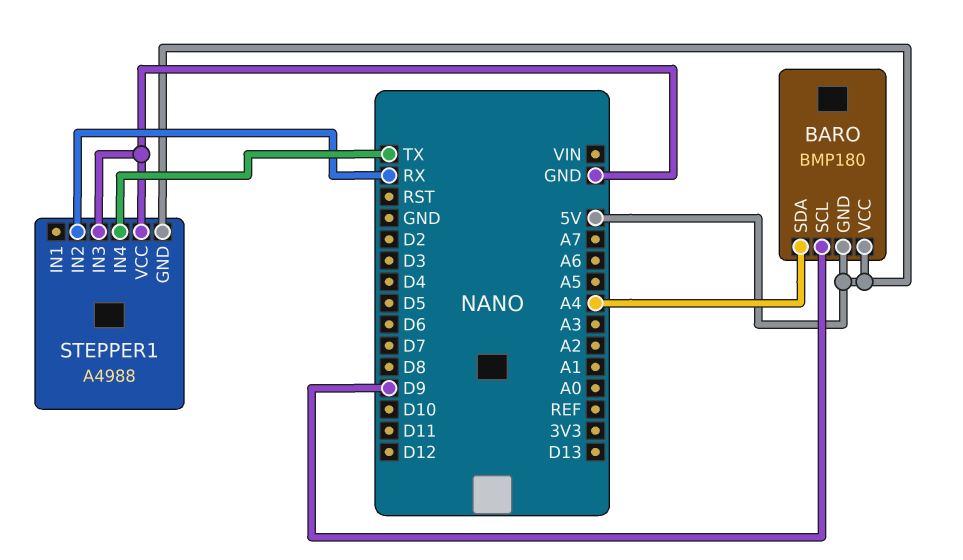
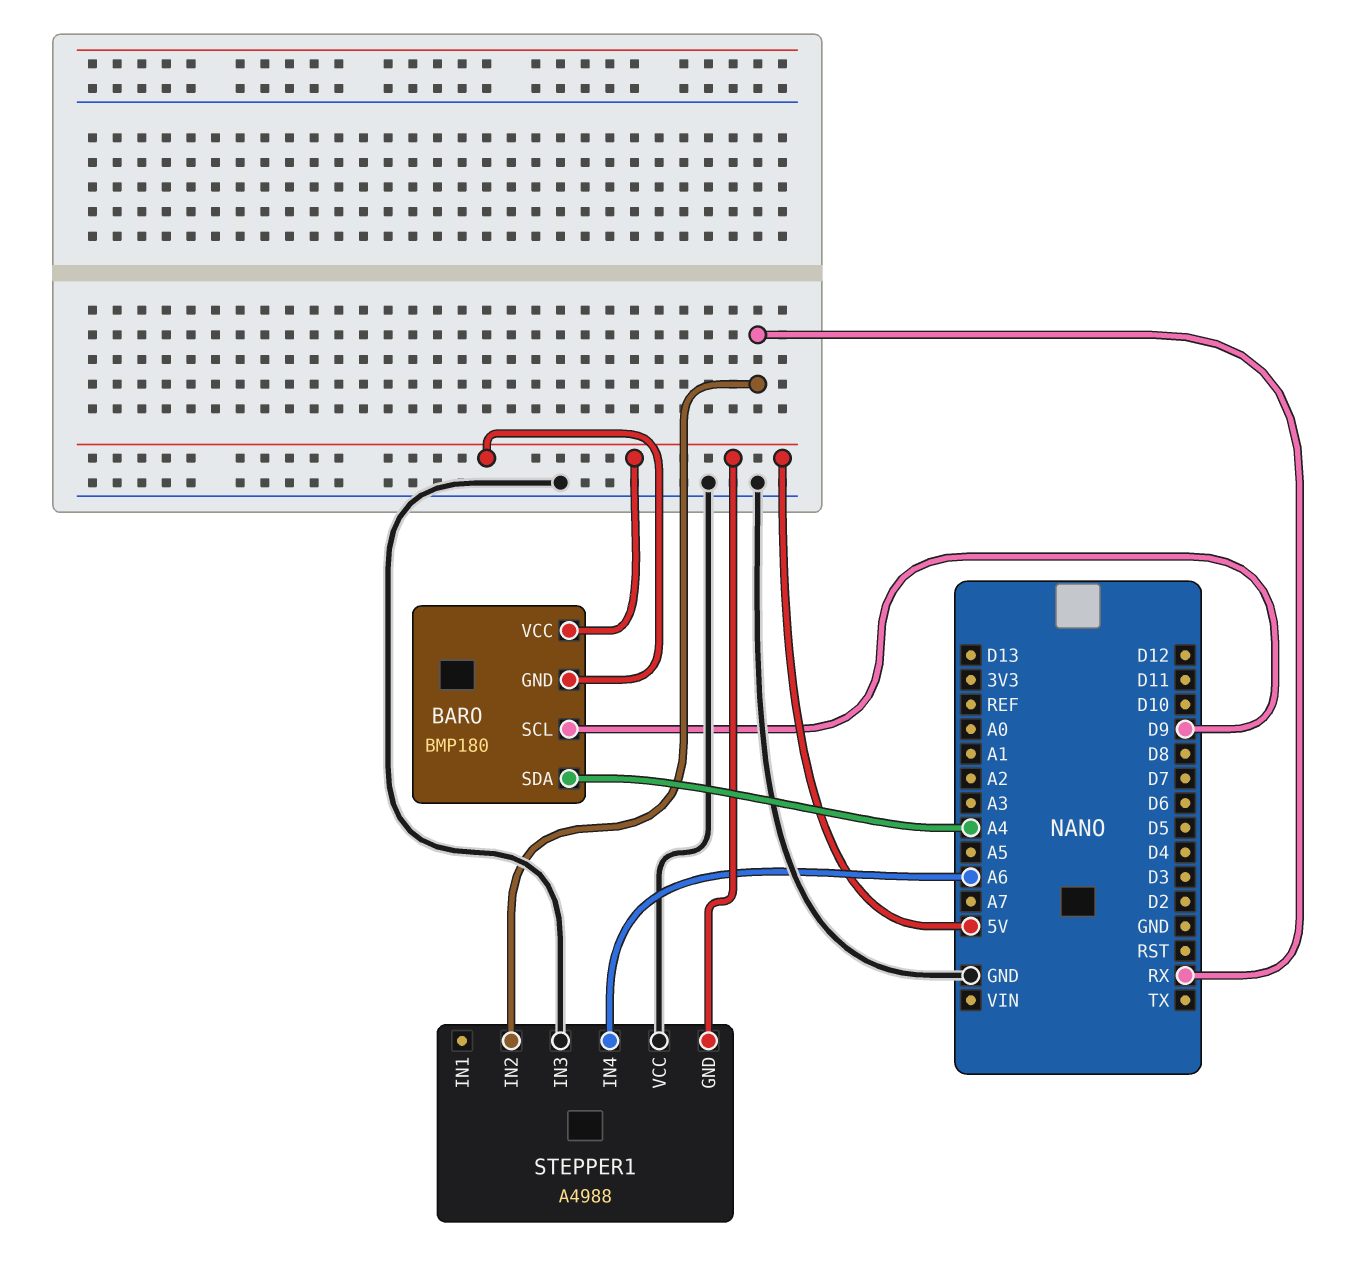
STEPPER1 pin IN4: TX -> A6

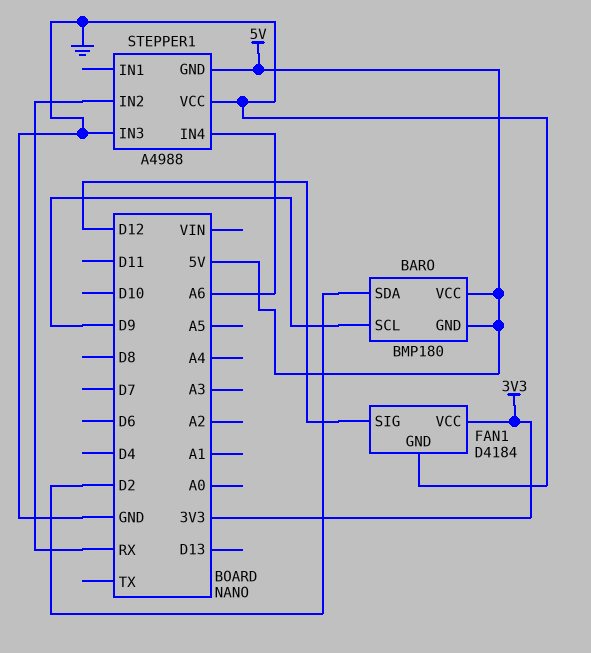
BARO pin SDA: A4 -> D2
FAN1: none -> D4184
FAN1 pin GND: none -> GND
FAN1 pin SIG: none -> D12
FAN1 pin VCC: none -> 3V3

